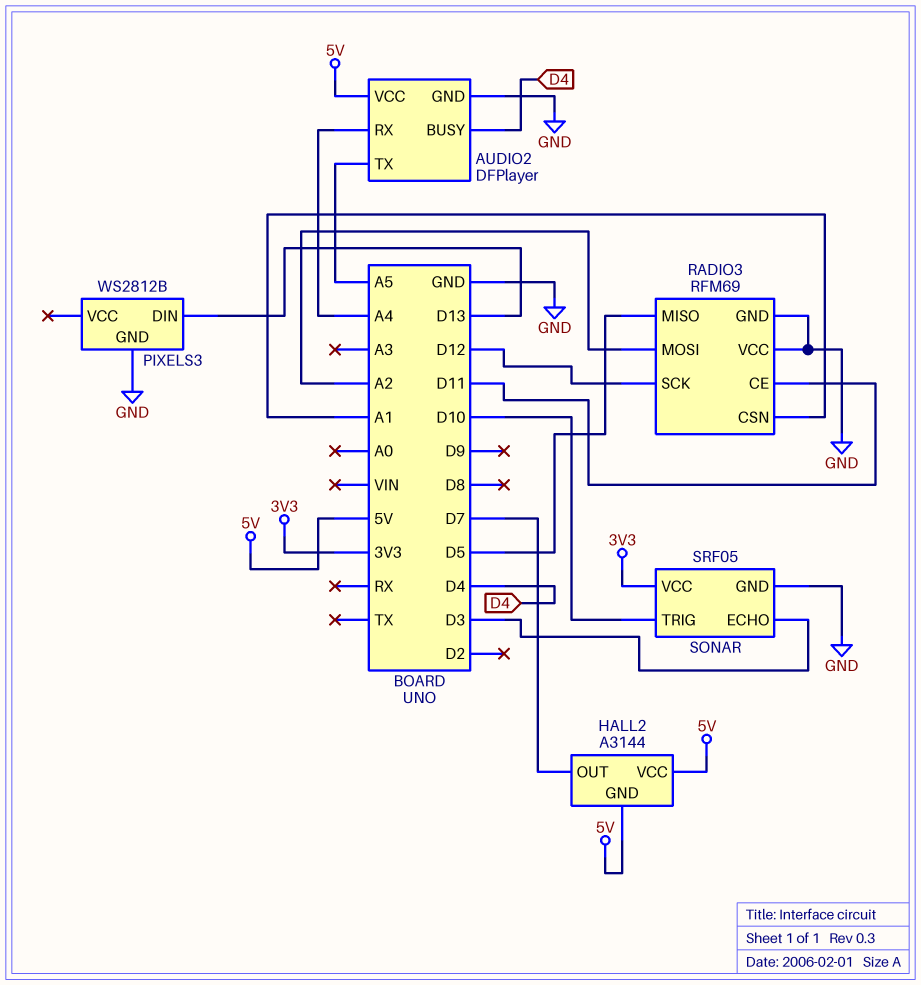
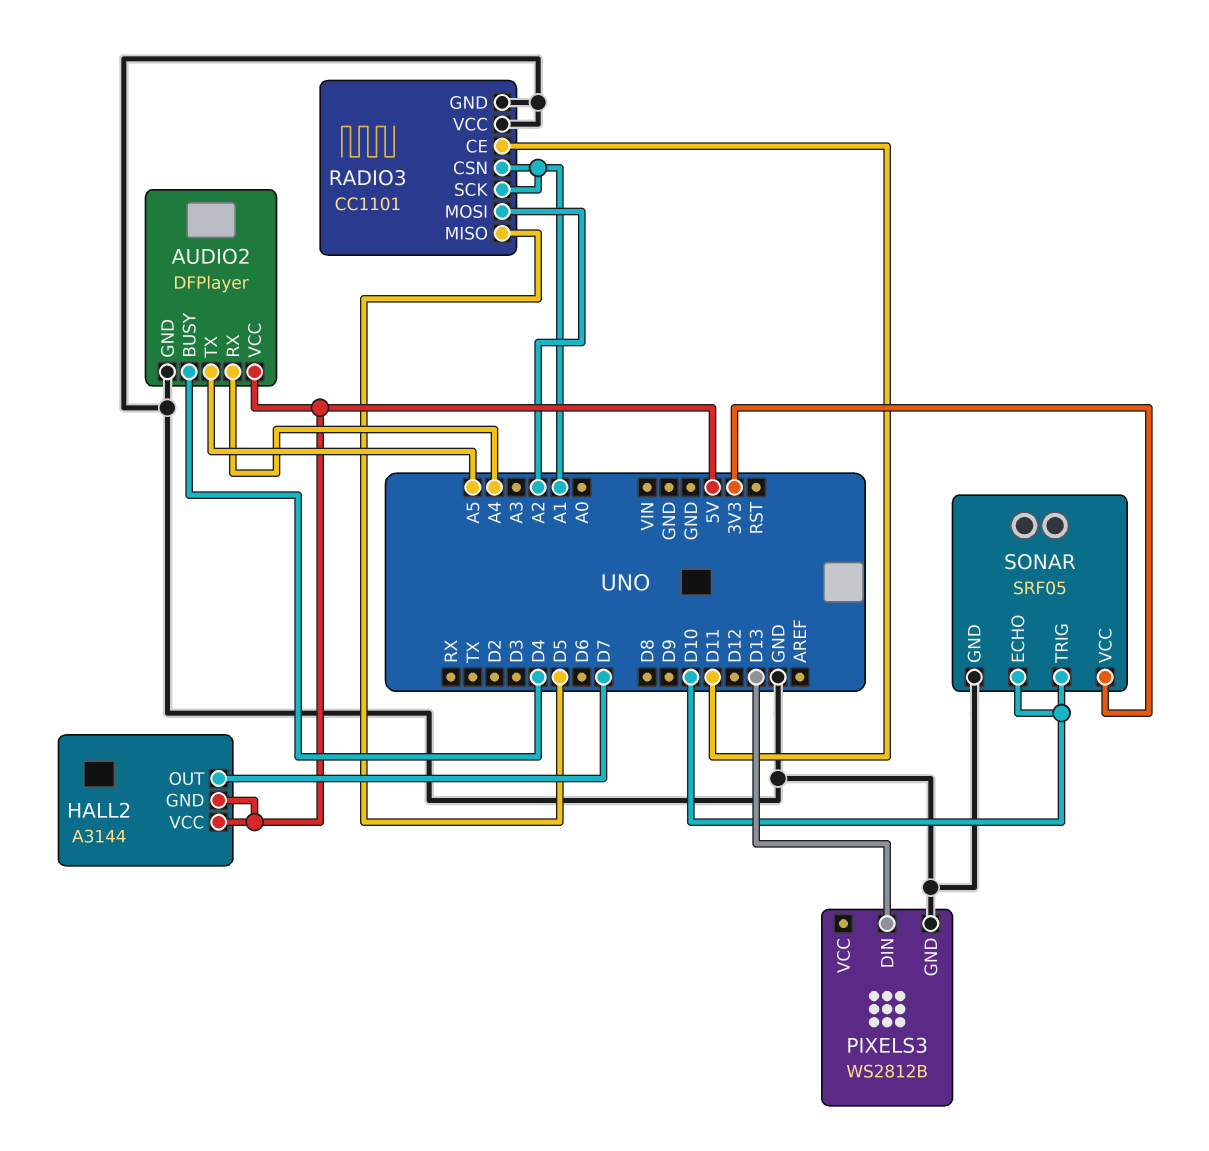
RADIO3: RFM69 -> CC1101
RADIO3 pin SCK: D12 -> A1
SONAR pin ECHO: D3 -> D10

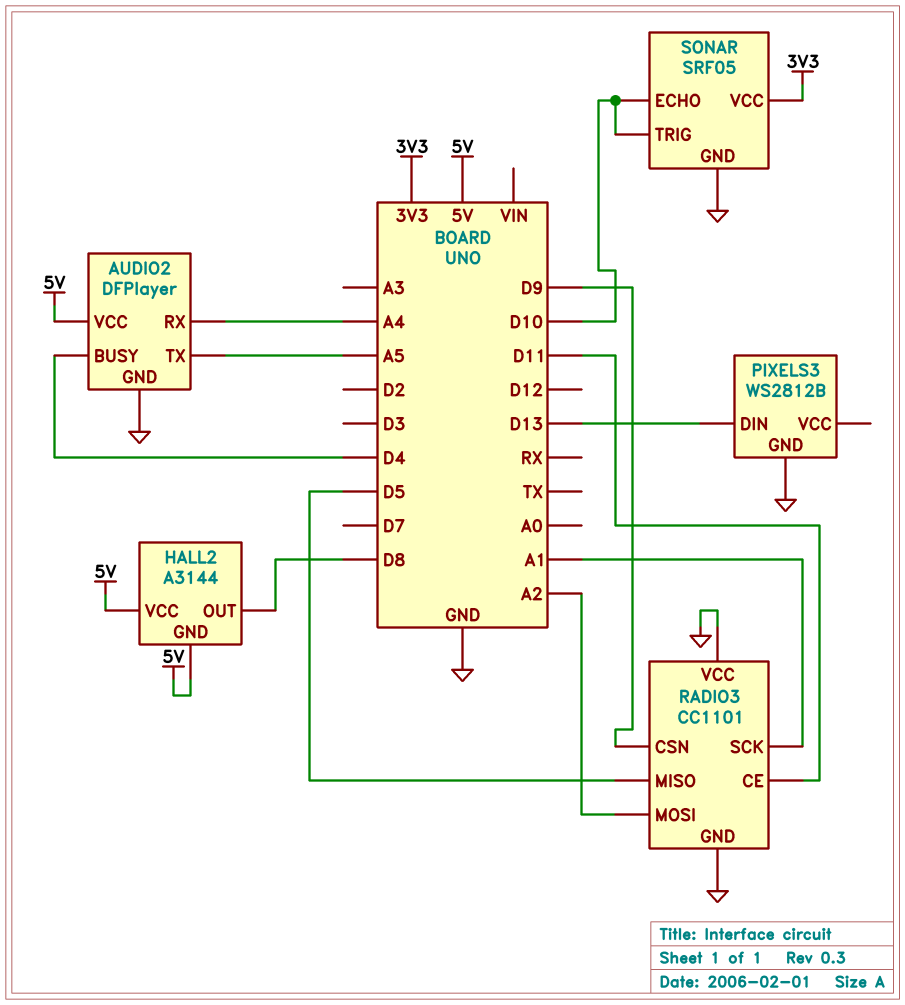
HALL2 pin OUT: D7 -> D8
RADIO3 pin CSN: A1 -> D9

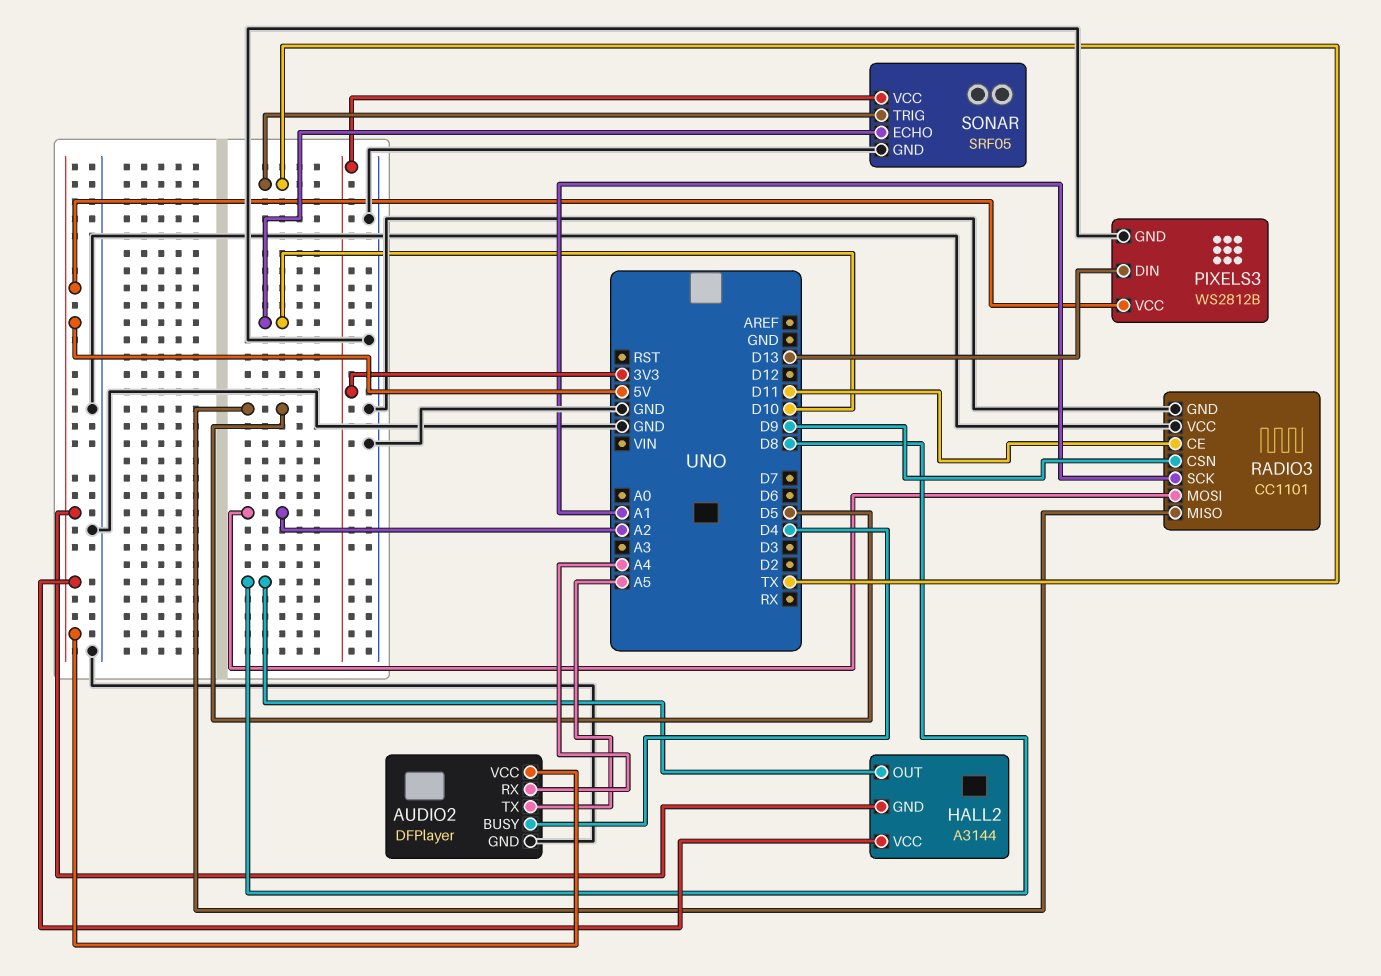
PIXELS3 pin VCC: none -> 5V
SONAR pin TRIG: D10 -> TX

